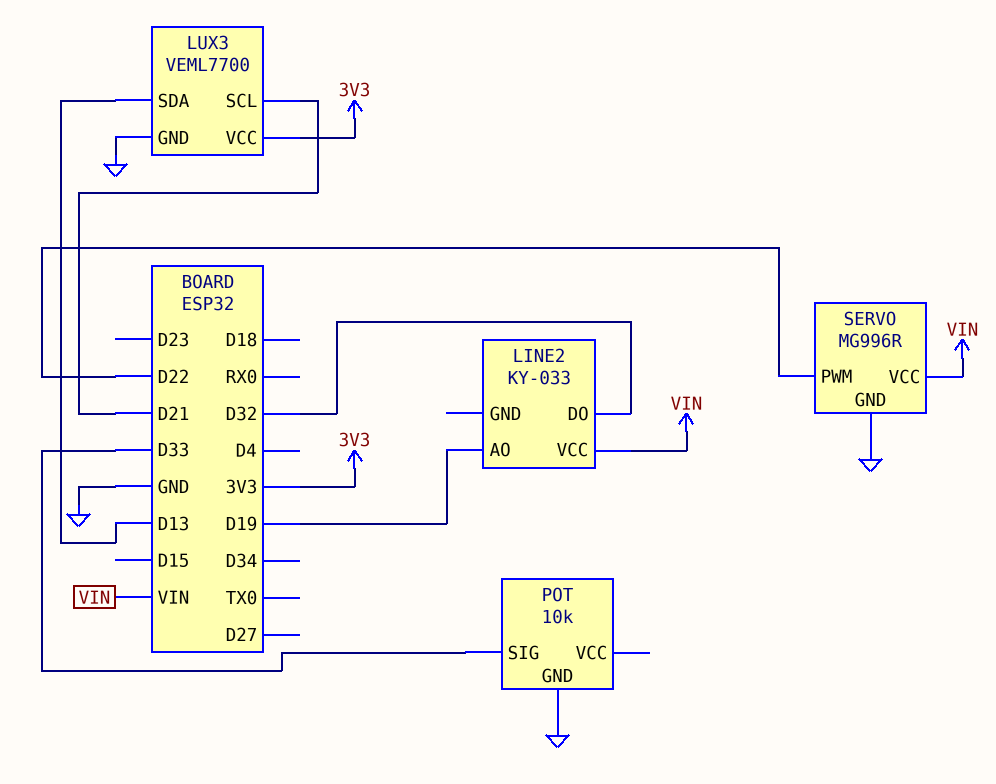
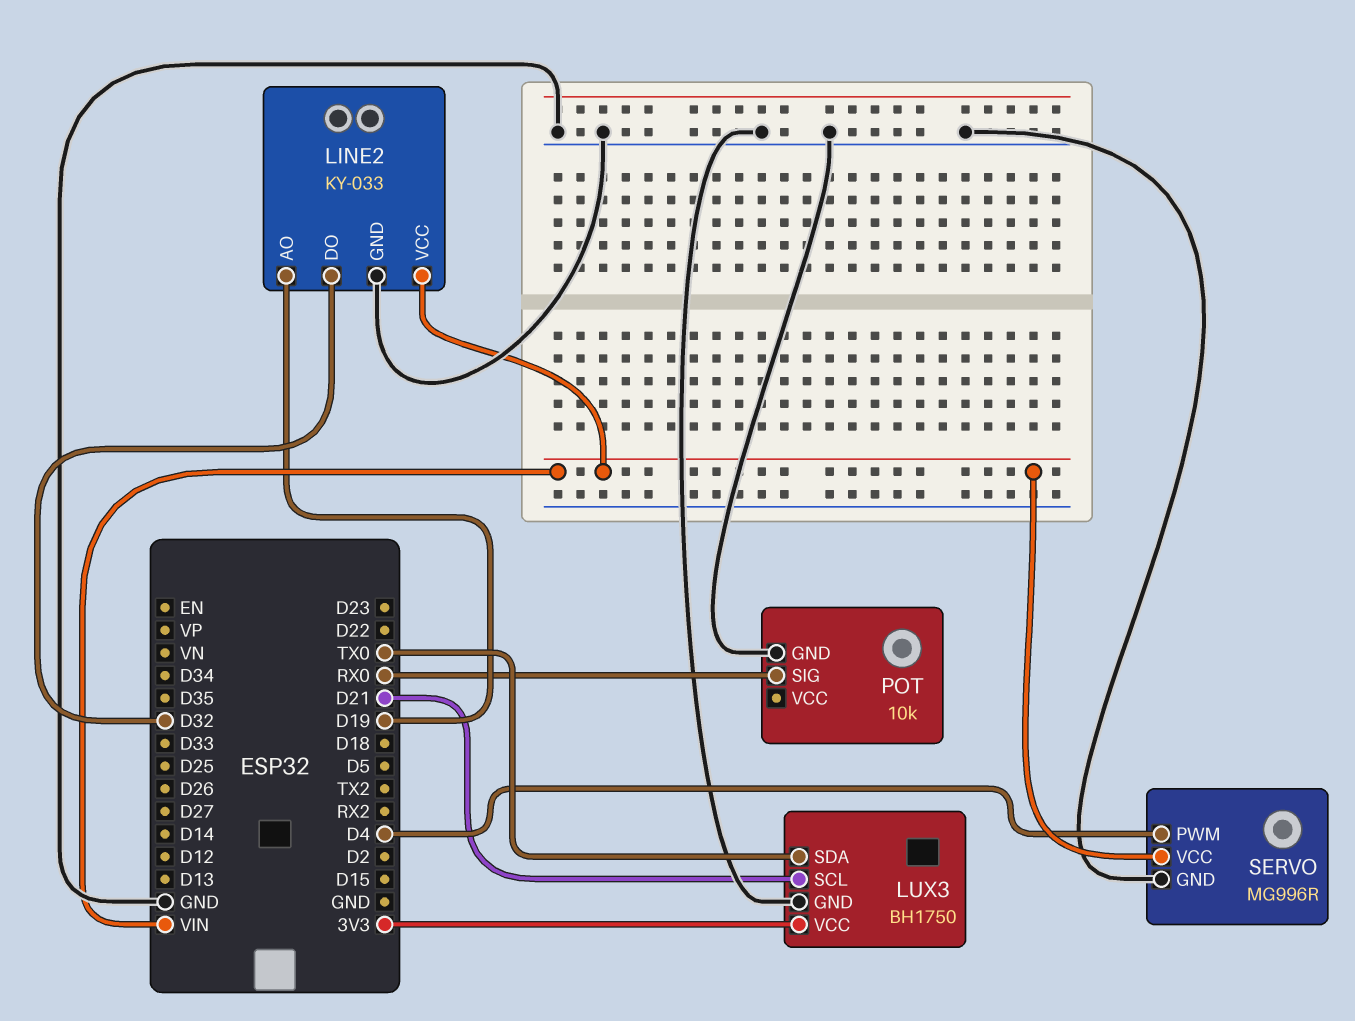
LINE2 pin GND: none -> GND
LUX3: VEML7700 -> BH1750
LUX3 pin SDA: D13 -> TX0
POT pin SIG: D33 -> RX0
SERVO pin PWM: D22 -> D4

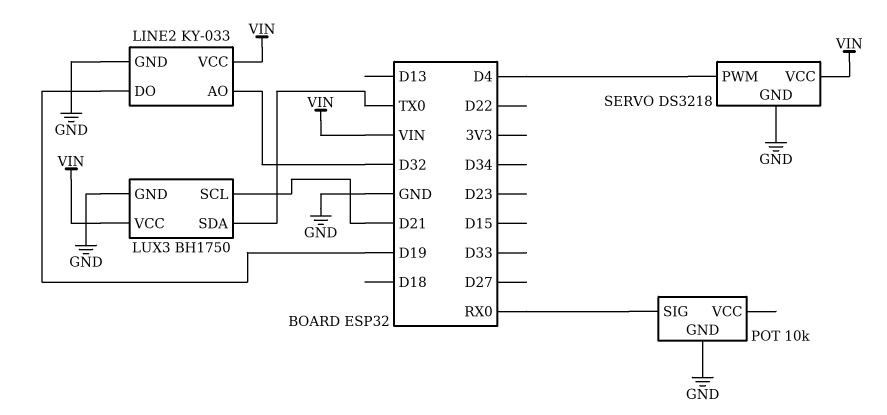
LINE2 pin AO: D19 -> D32
LINE2 pin DO: D32 -> D19
LUX3 pin VCC: 3V3 -> VIN
SERVO: MG996R -> DS3218

